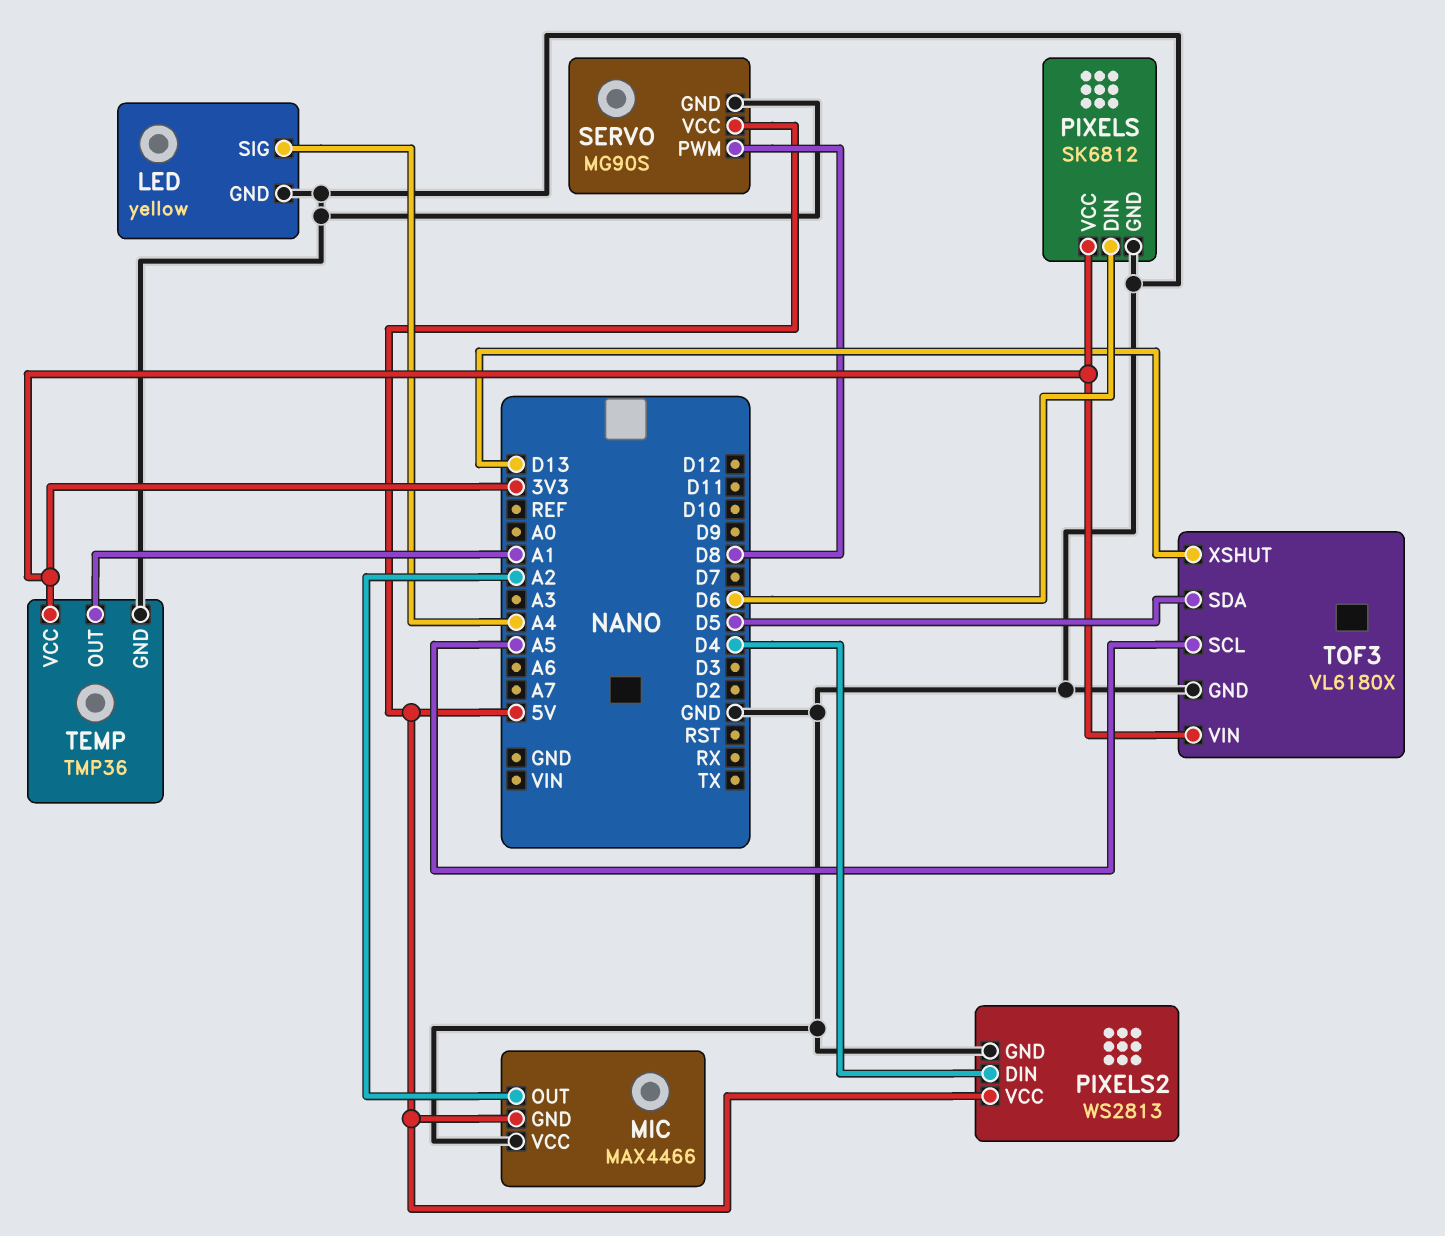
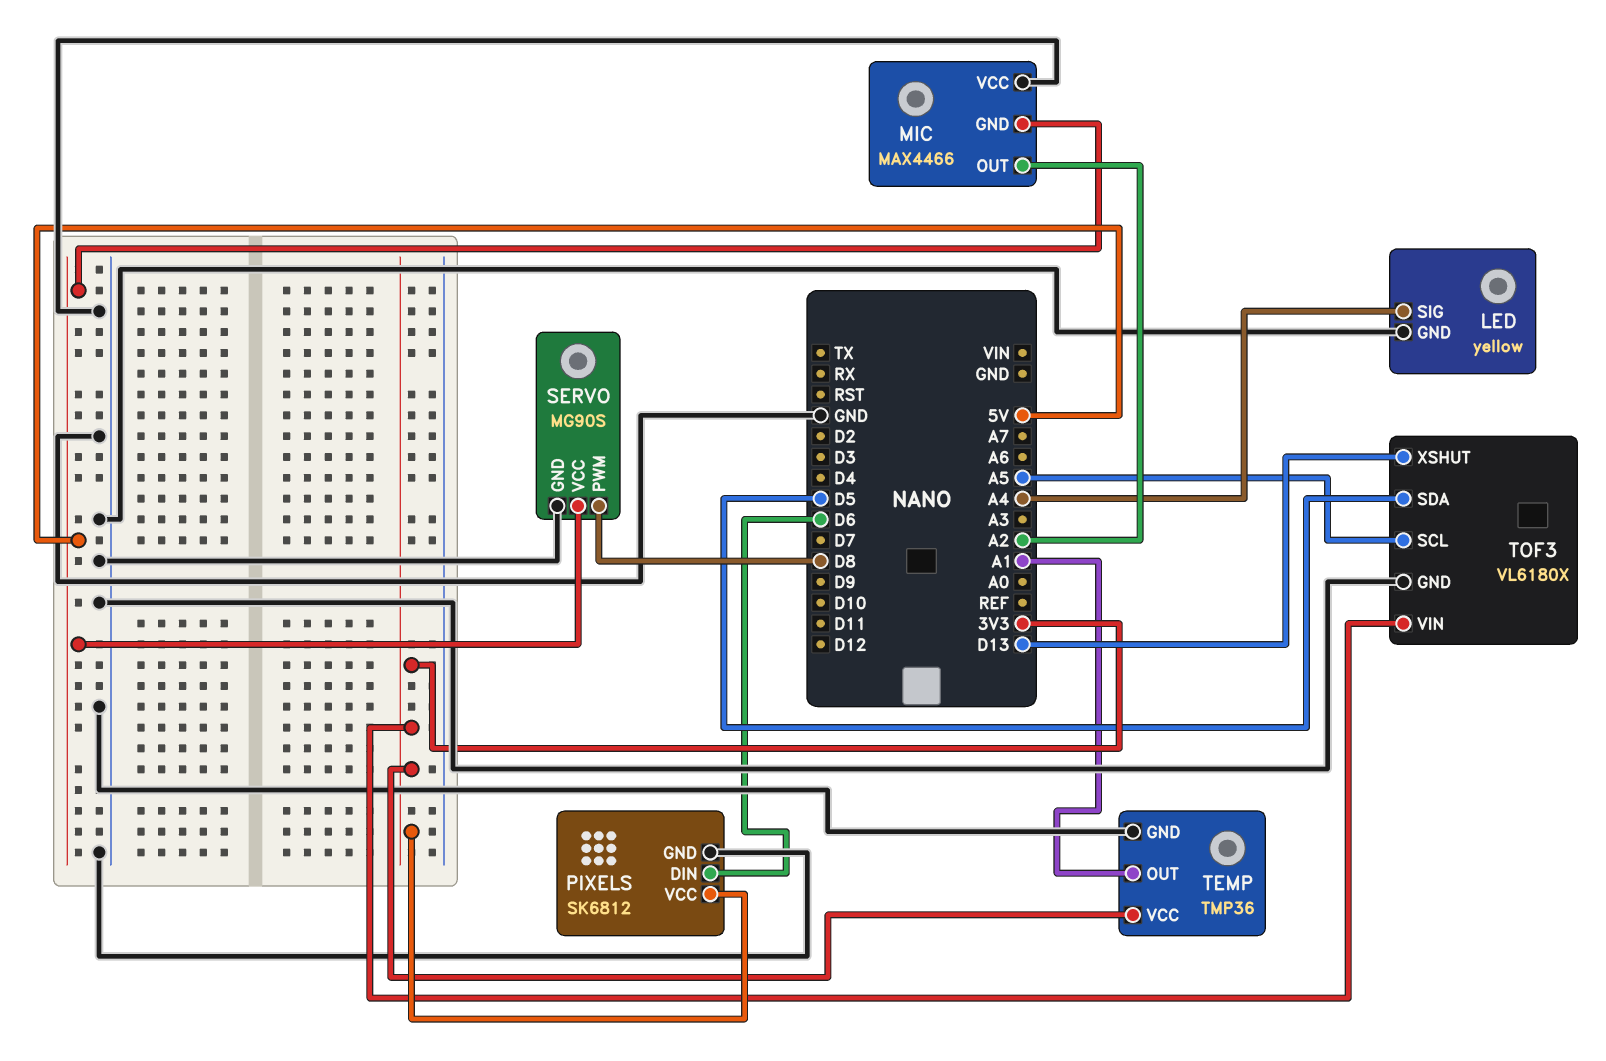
PIXELS2: WS2813 -> none
PIXELS2 pin DIN: D4 -> none
PIXELS2 pin GND: GND -> none
PIXELS2 pin VCC: 5V -> none

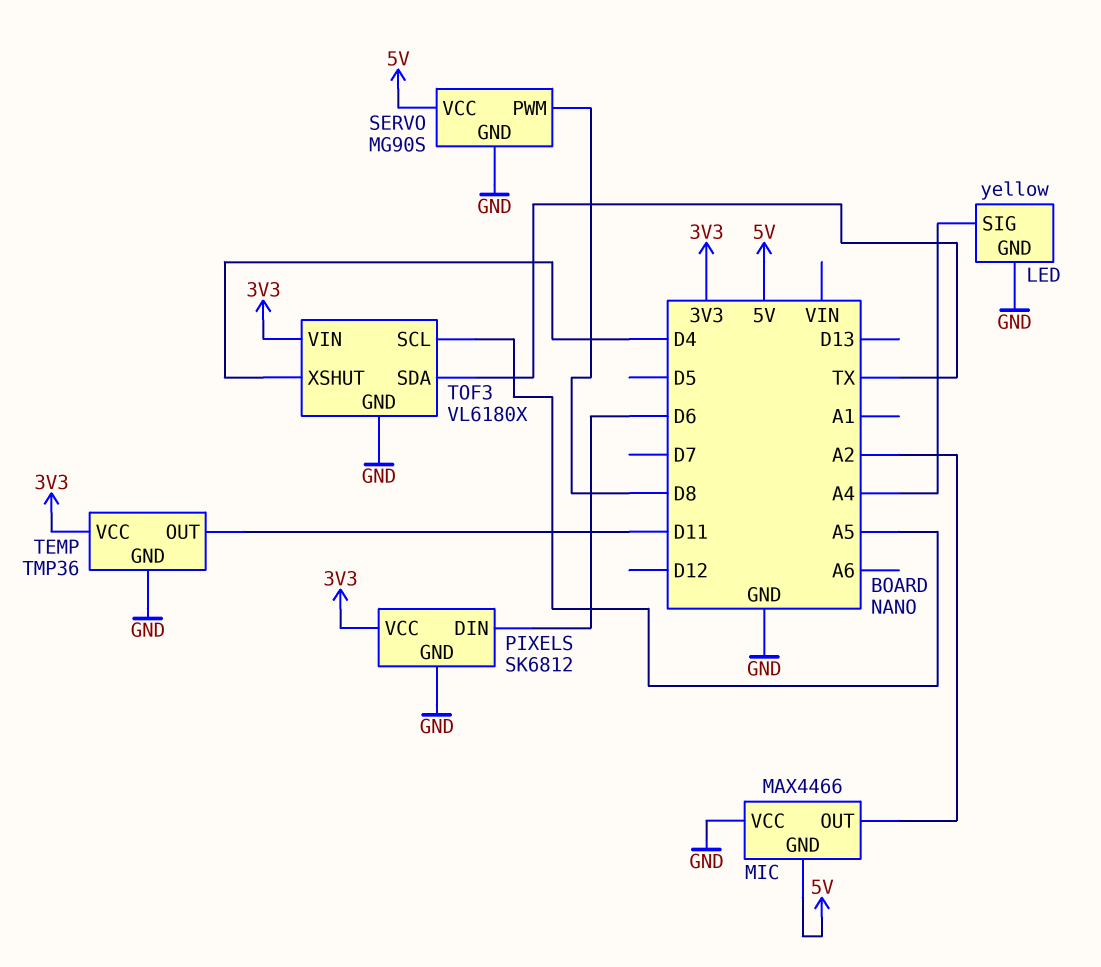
TEMP pin OUT: A1 -> D11
TOF3 pin SDA: D5 -> TX
TOF3 pin XSHUT: D13 -> D4

